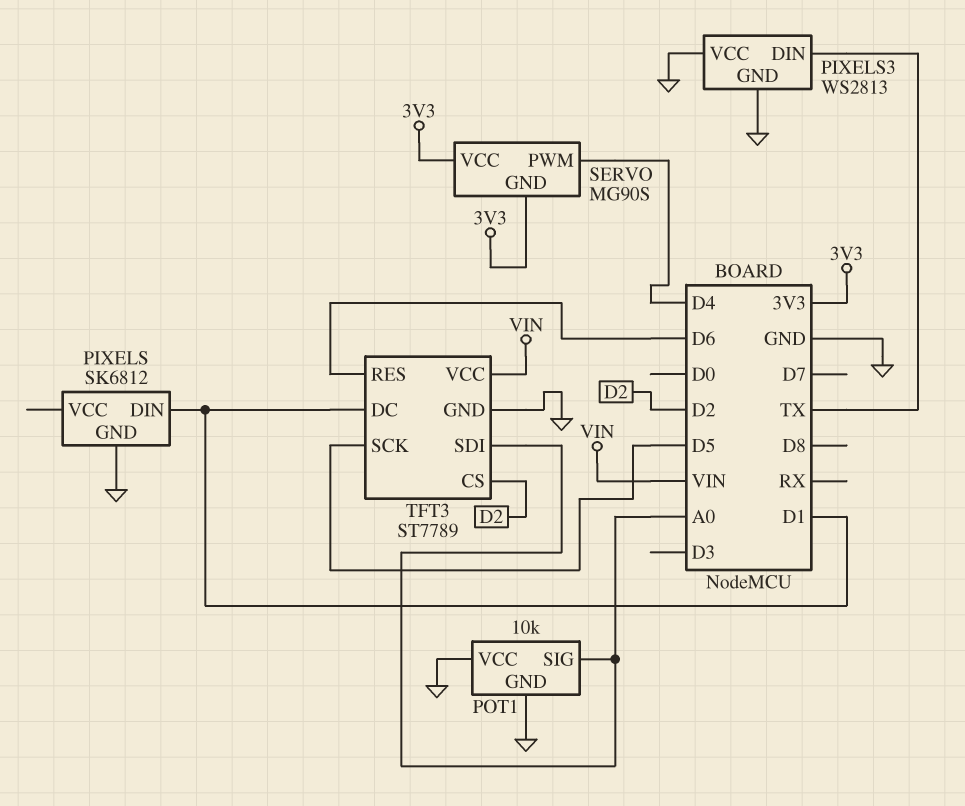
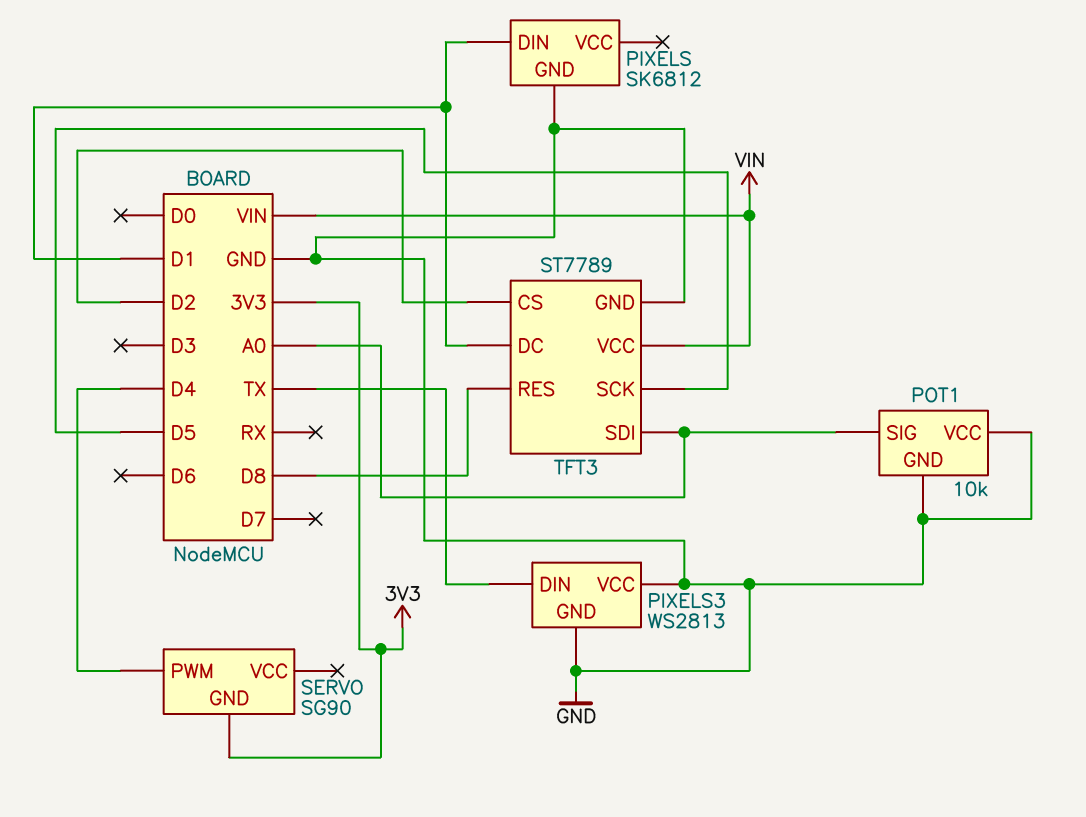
SERVO: MG90S -> SG90
SERVO pin VCC: 3V3 -> none
TFT3 pin RES: D6 -> D8

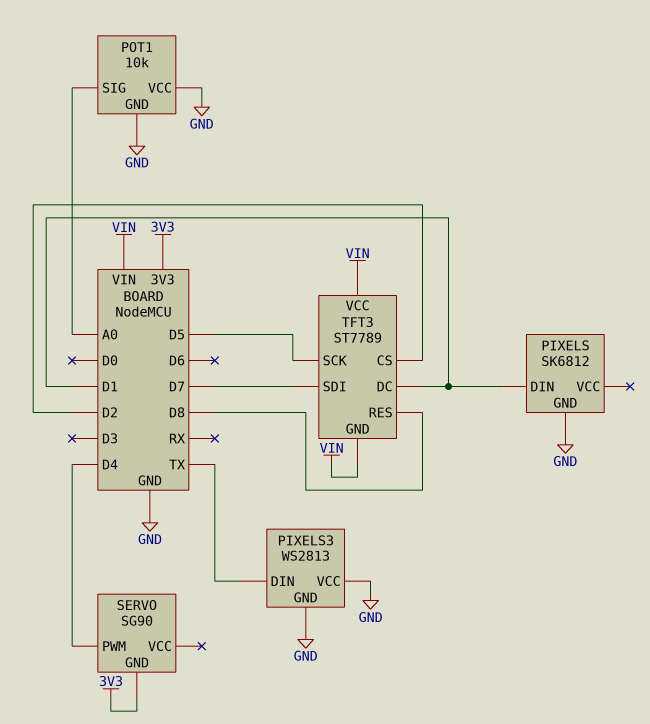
TFT3 pin GND: GND -> VIN
TFT3 pin SDI: A0 -> D7

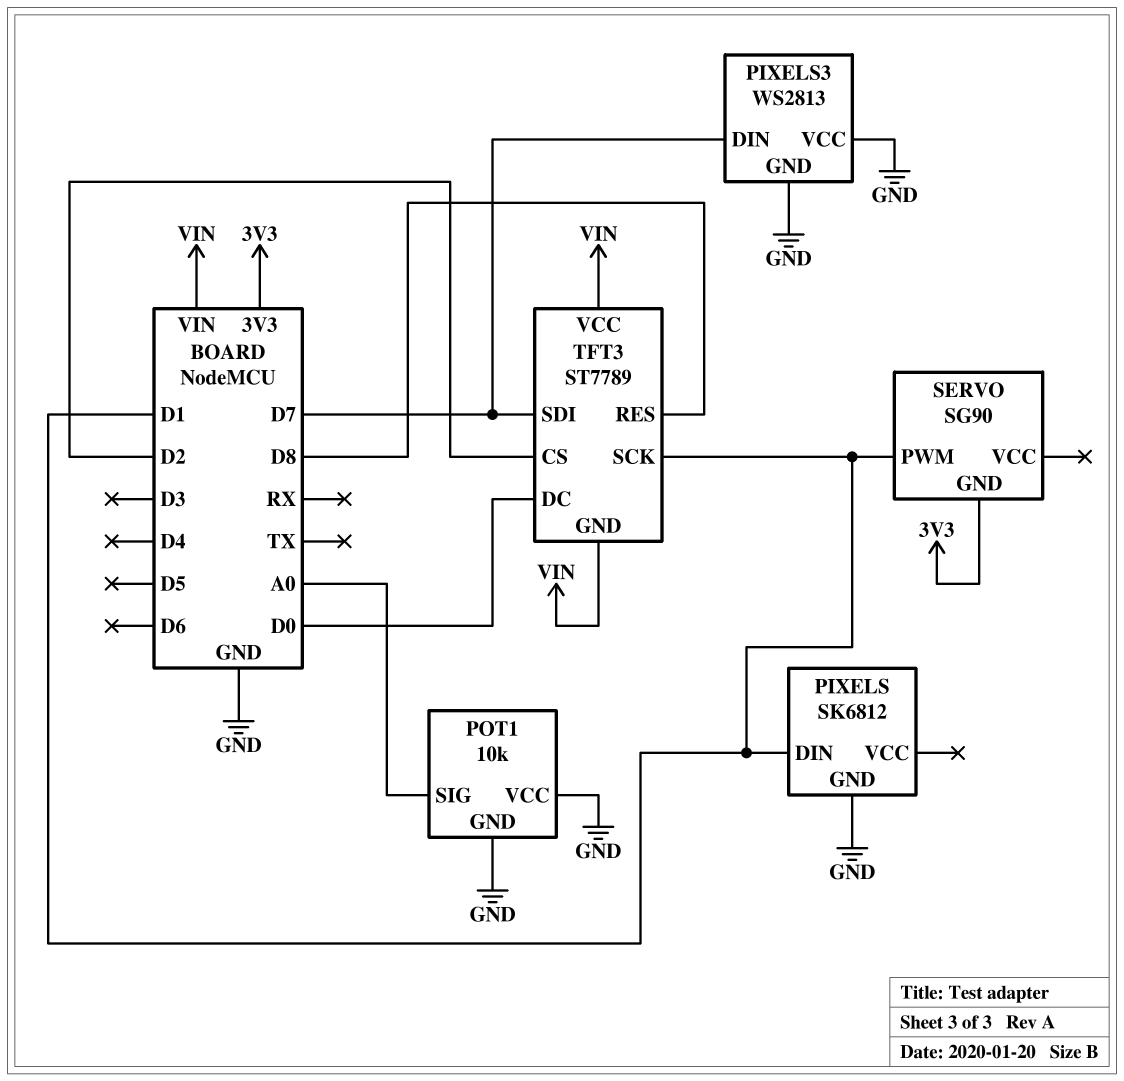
PIXELS3 pin DIN: TX -> D7
SERVO pin PWM: D4 -> D1
TFT3 pin DC: D1 -> D0
TFT3 pin SCK: D5 -> D1

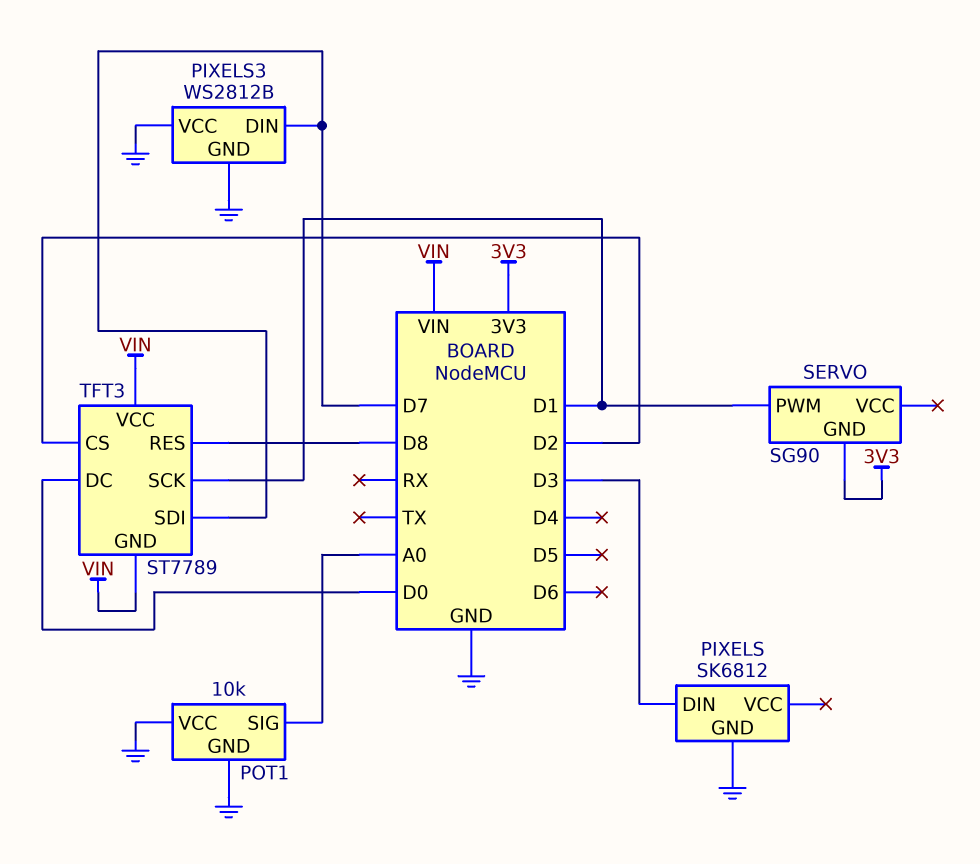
PIXELS pin DIN: D1 -> D3
PIXELS3: WS2813 -> WS2812B

